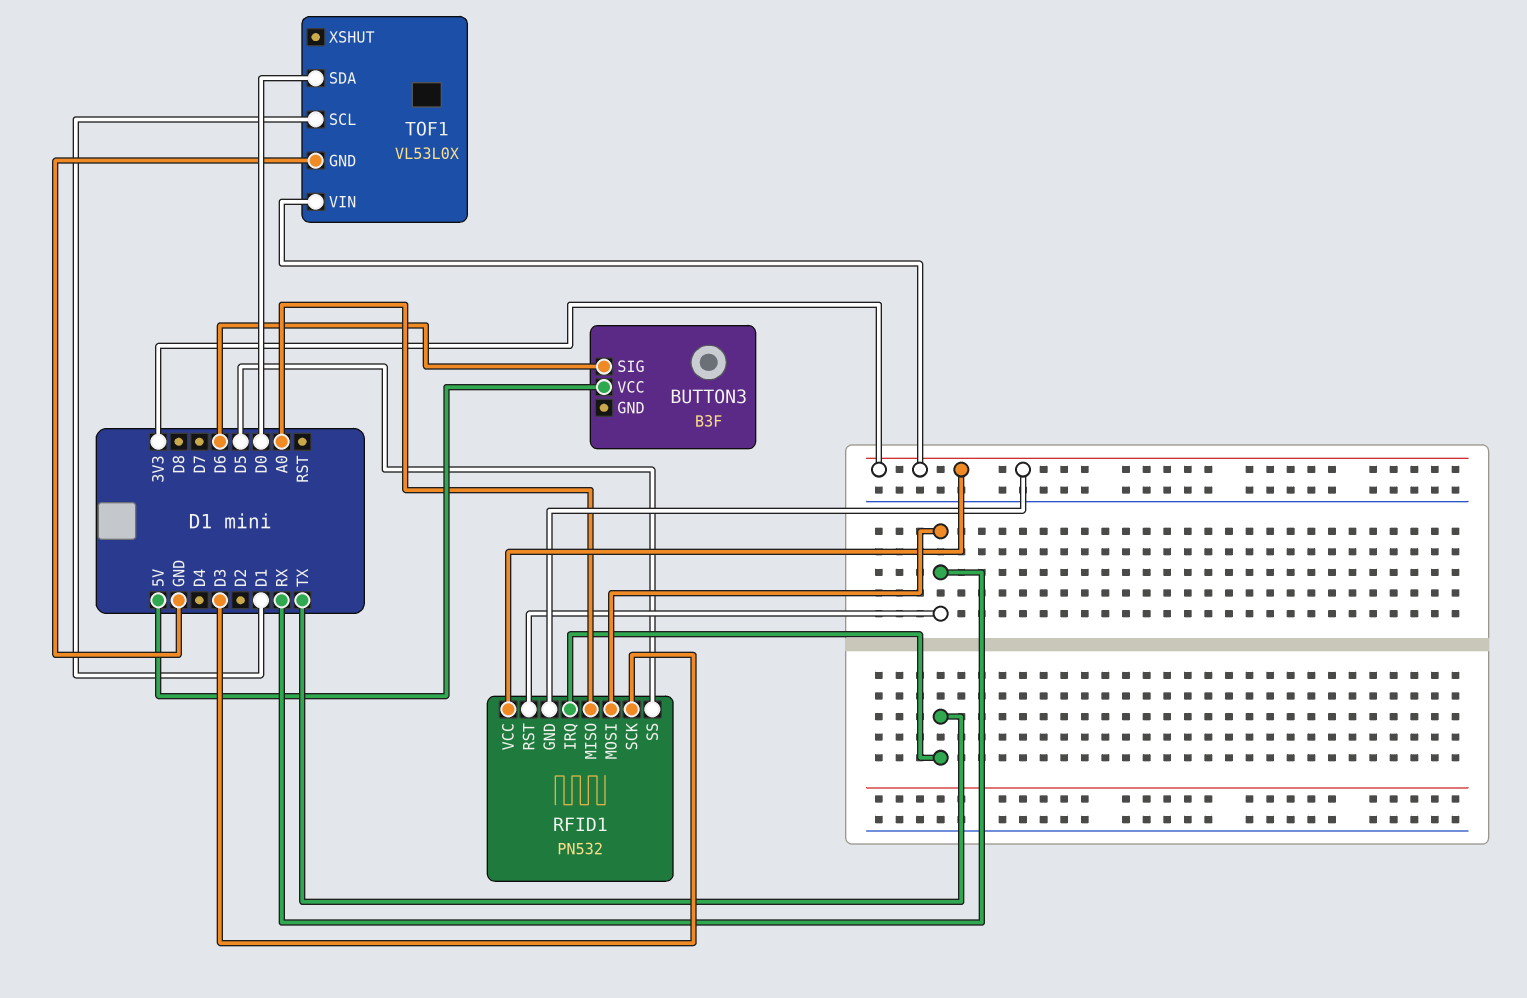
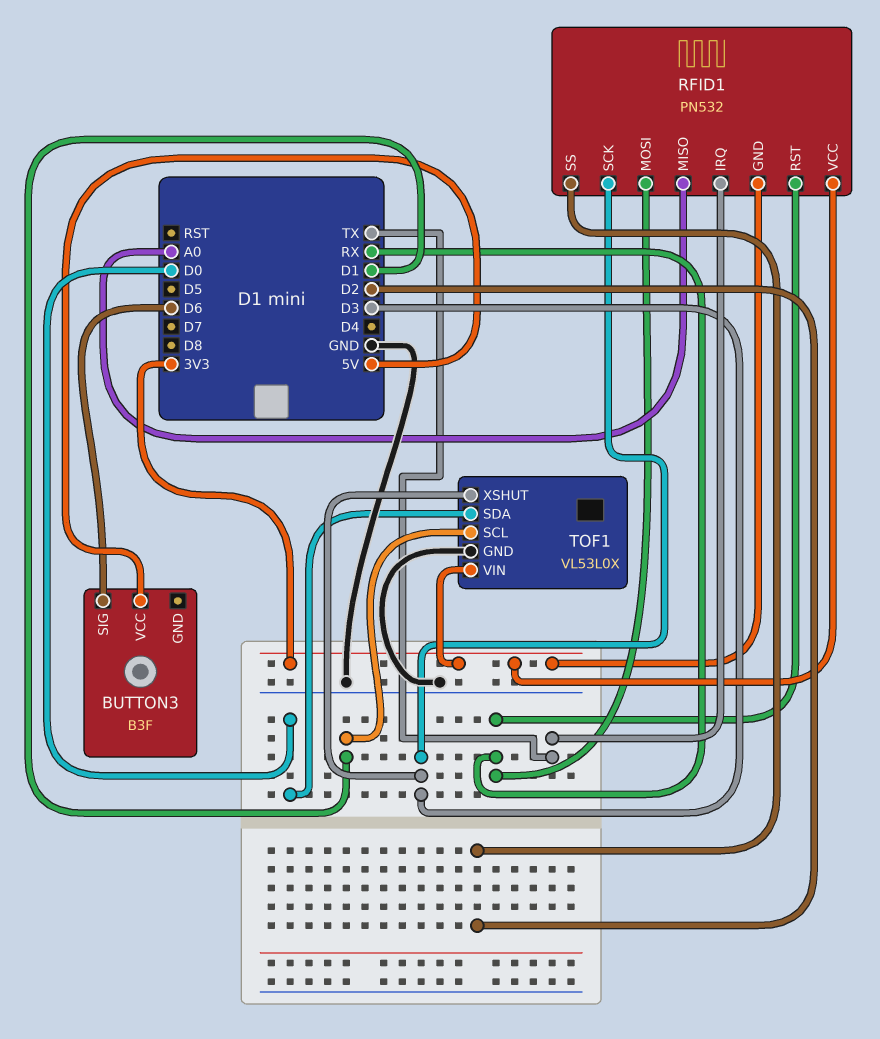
RFID1 pin SS: D5 -> D2
TOF1 pin XSHUT: none -> D3

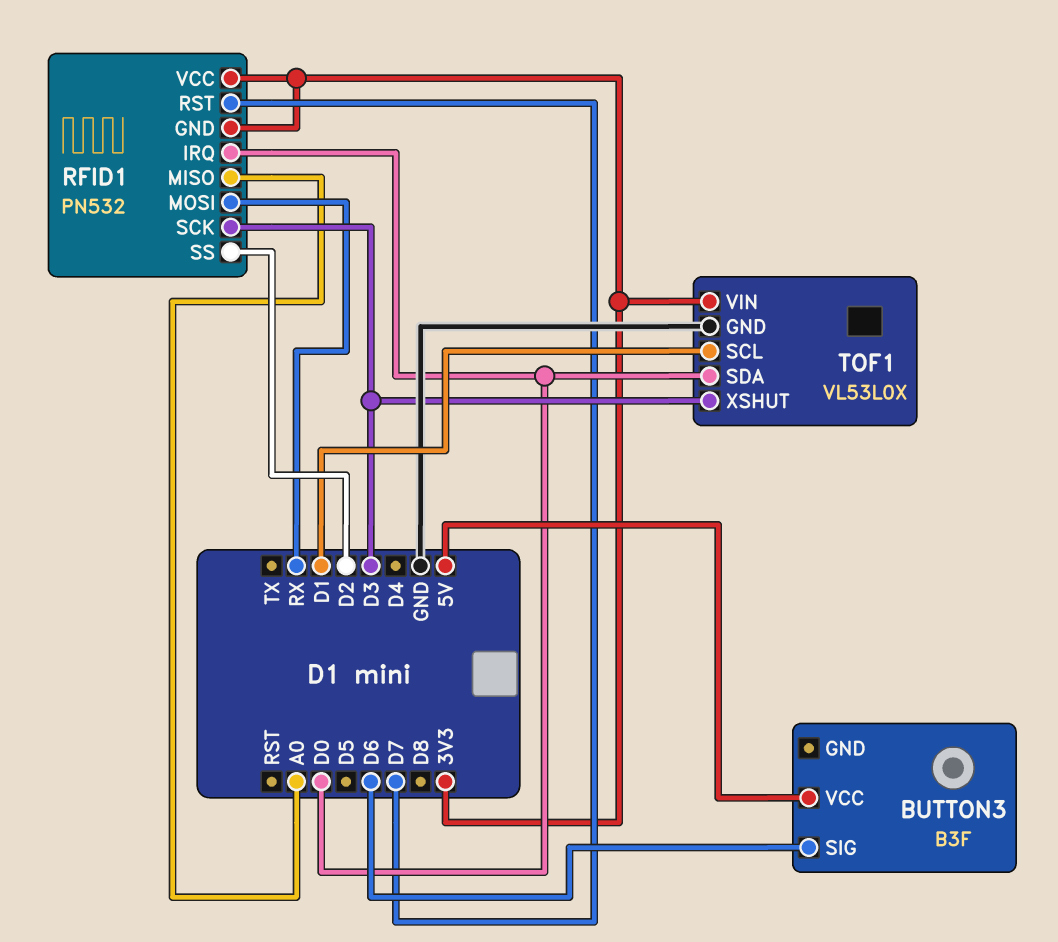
RFID1 pin IRQ: TX -> D0
RFID1 pin RST: RX -> D7

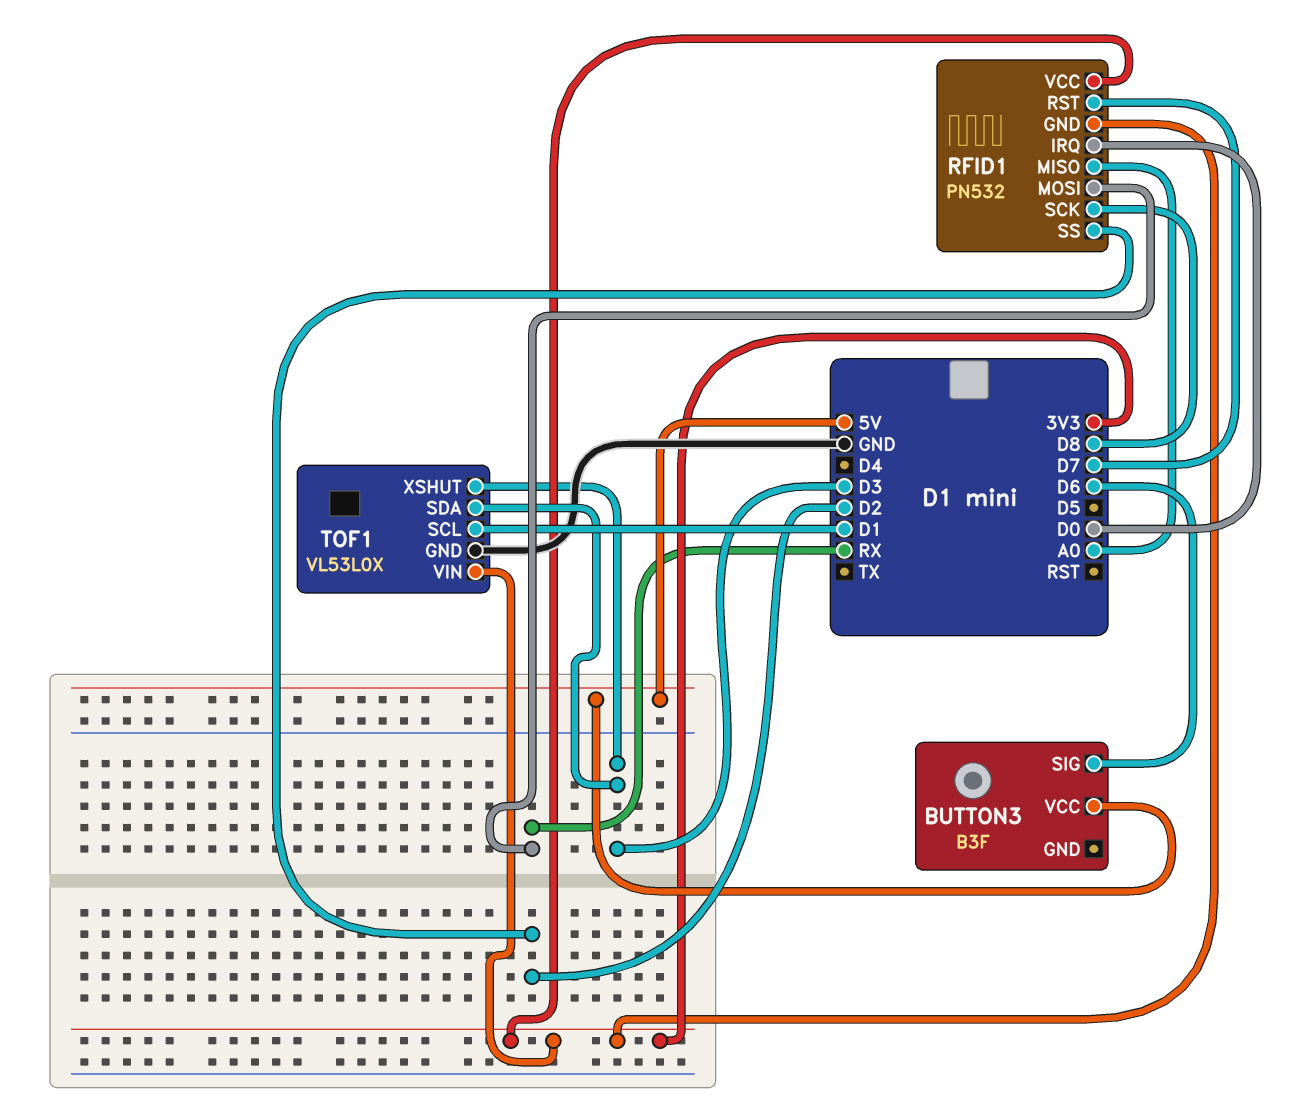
RFID1 pin SCK: D3 -> D8
TOF1 pin SDA: D0 -> D3

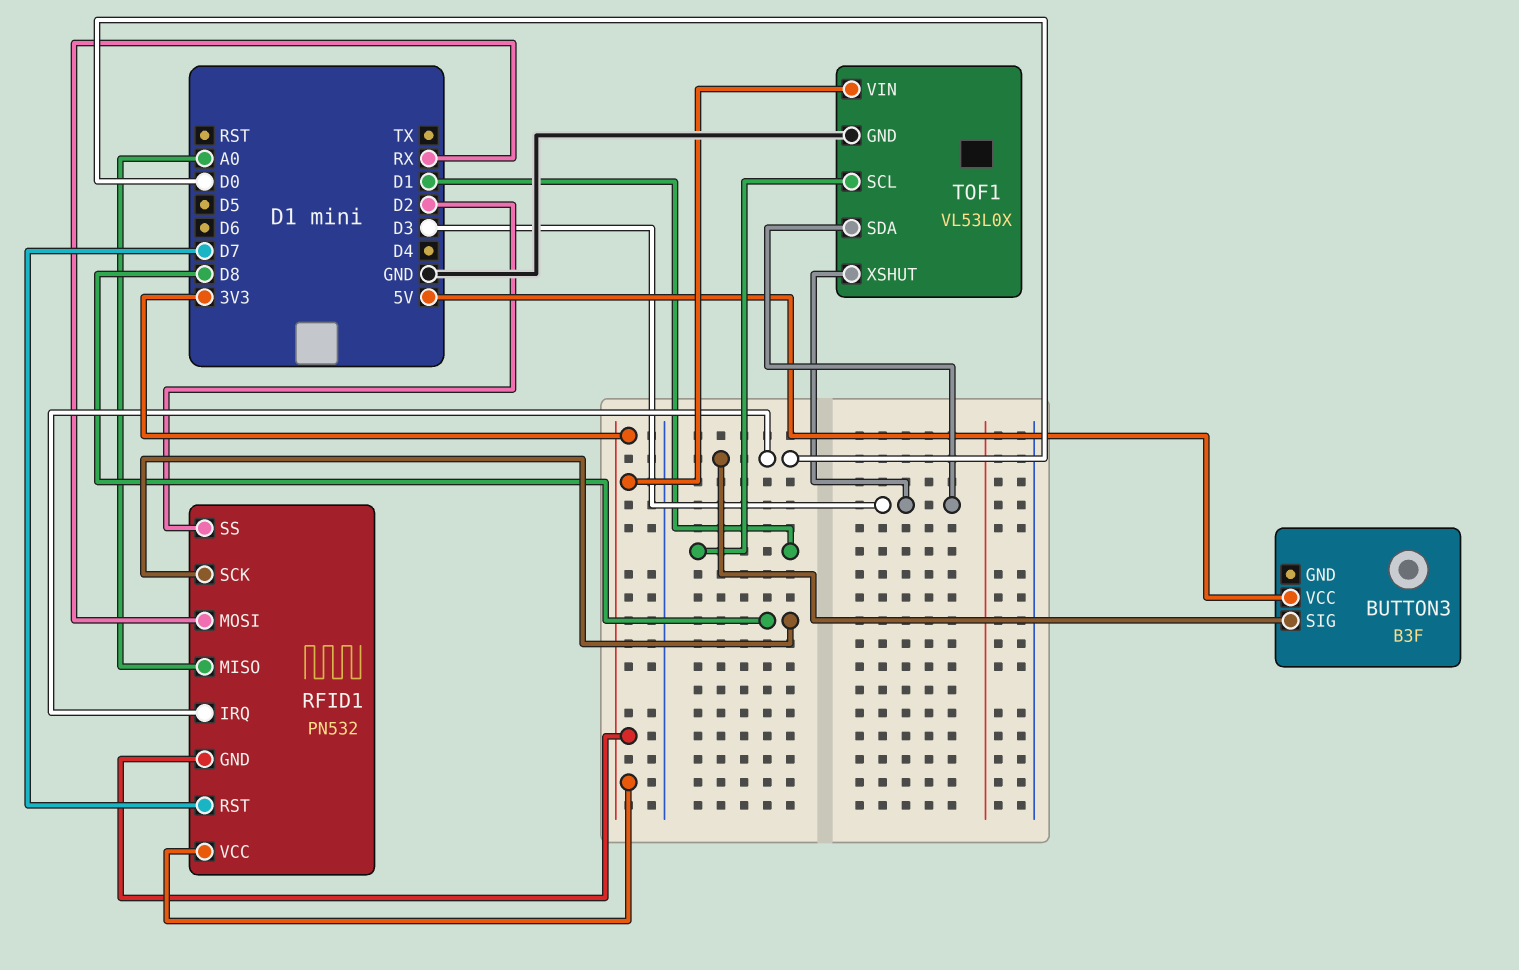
BUTTON3 pin SIG: D6 -> D0

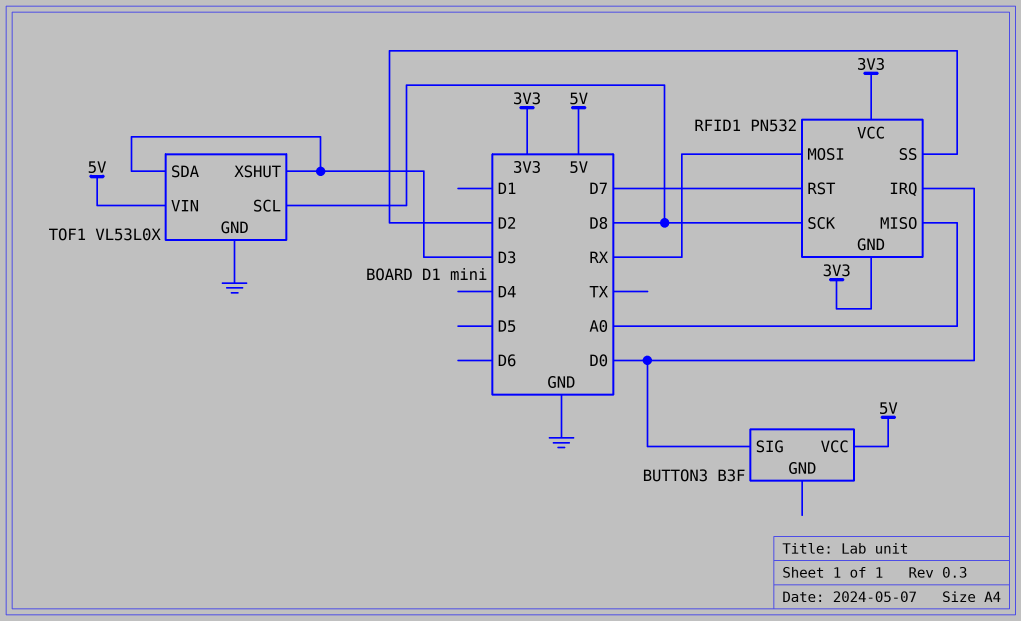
TOF1 pin SCL: D1 -> D8
TOF1 pin VIN: 3V3 -> 5V

